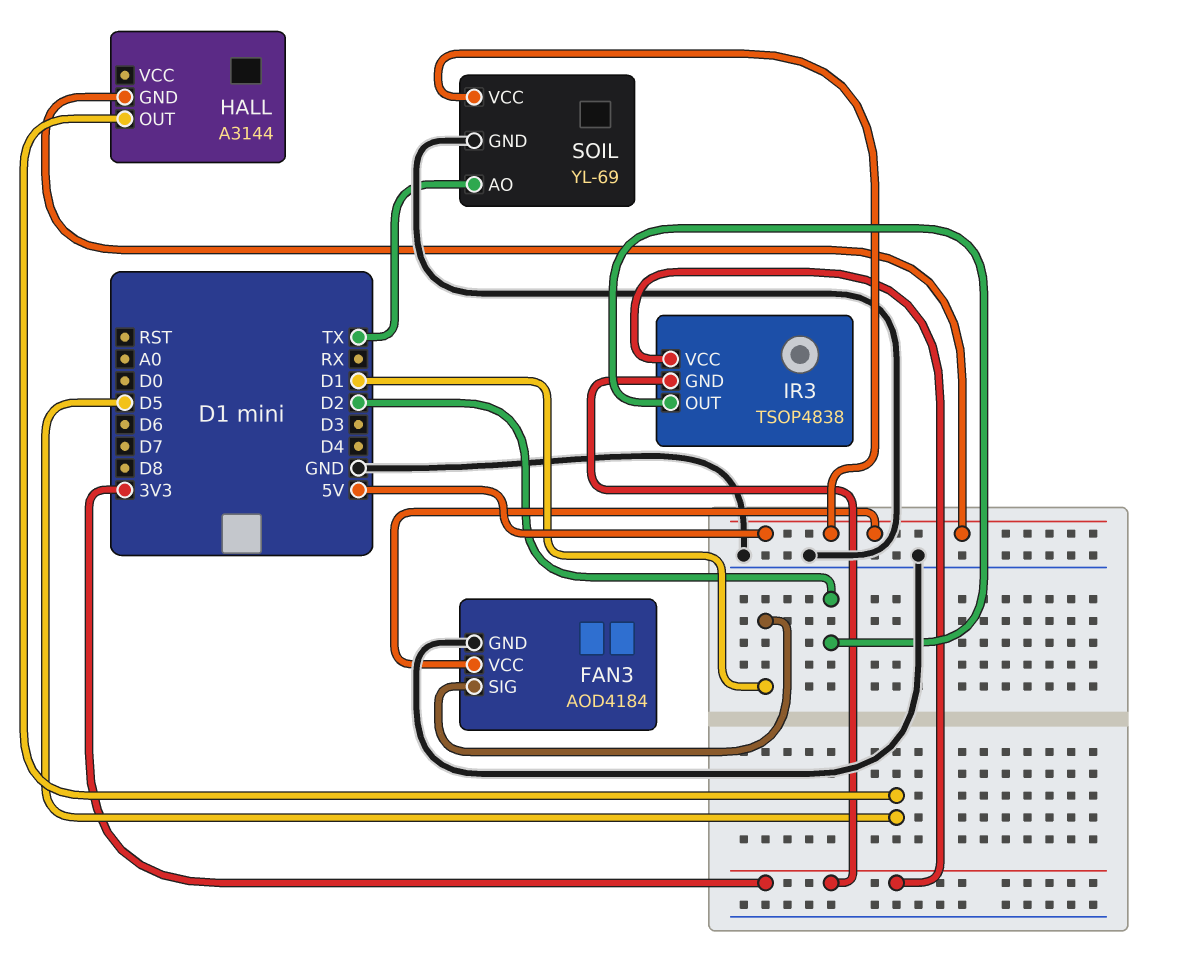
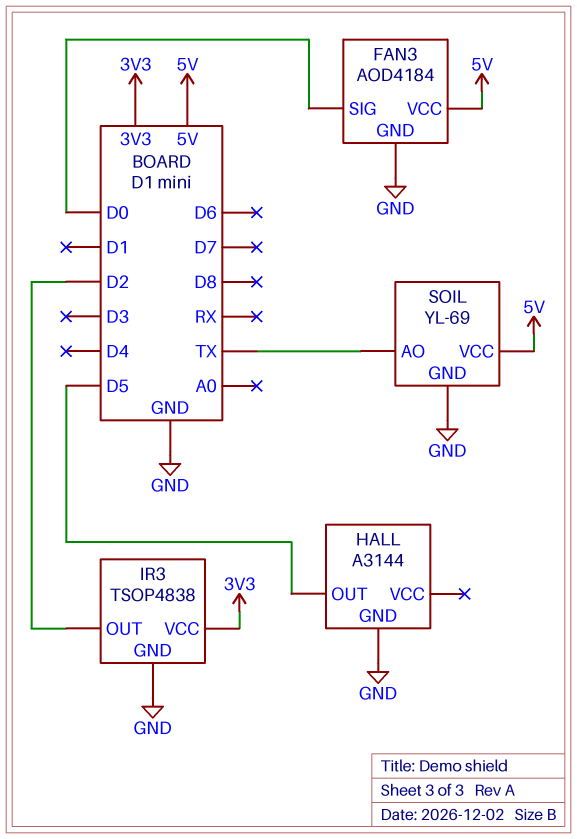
FAN3 pin SIG: D1 -> D0
HALL pin GND: 5V -> GND
IR3 pin GND: 3V3 -> GND

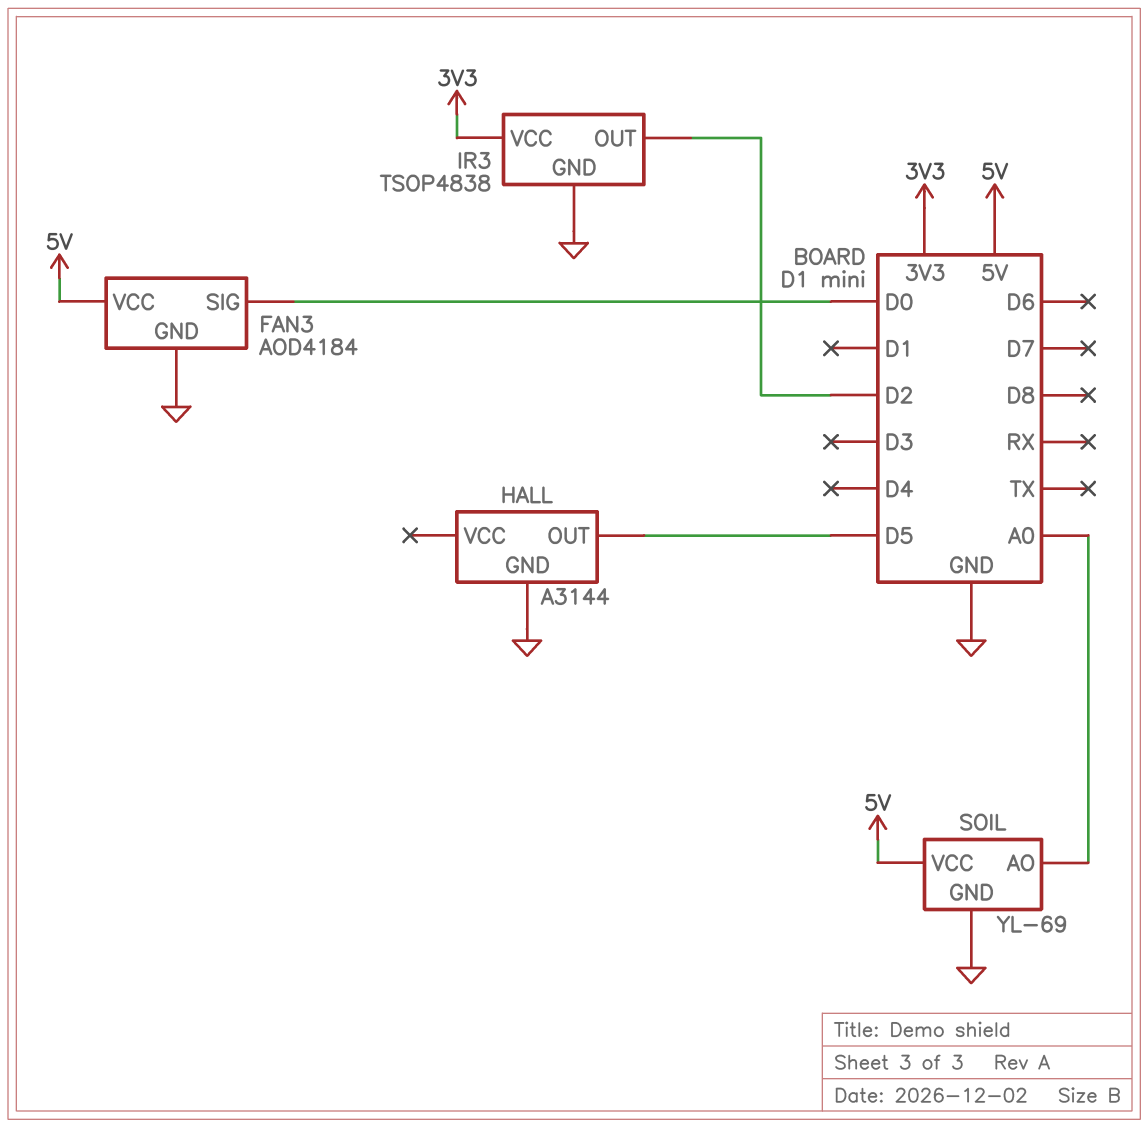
SOIL pin AO: TX -> A0

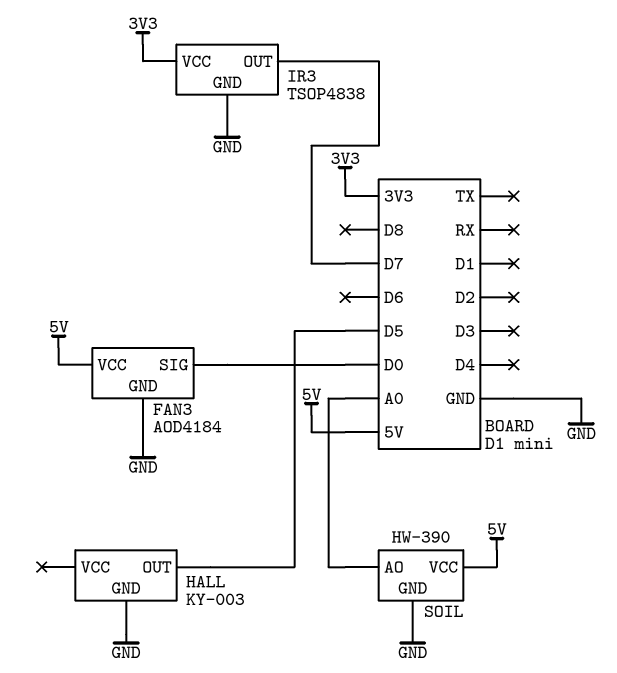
HALL: A3144 -> KY-003
IR3 pin OUT: D2 -> D7
SOIL: YL-69 -> HW-390

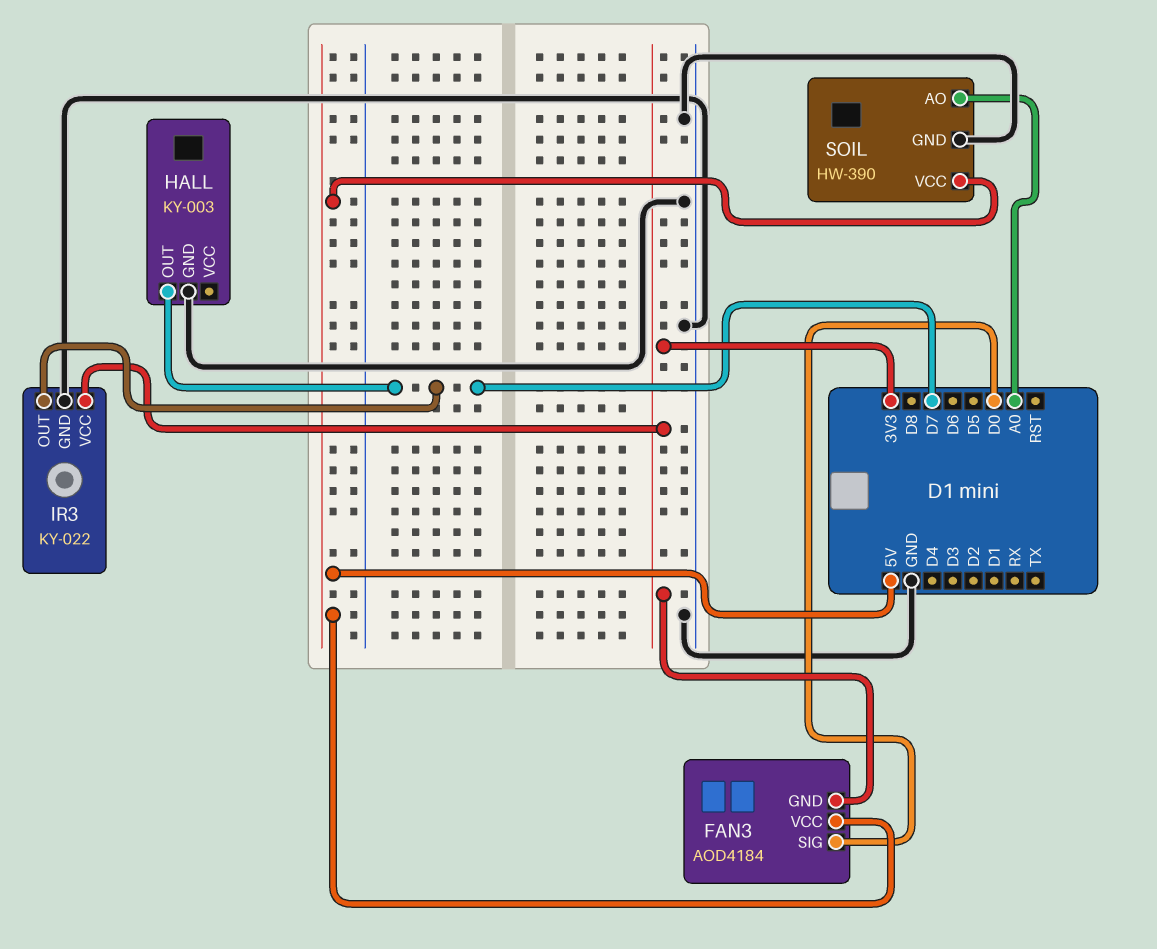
FAN3 pin GND: GND -> 3V3
HALL pin OUT: D5 -> D7
IR3: TSOP4838 -> KY-022

